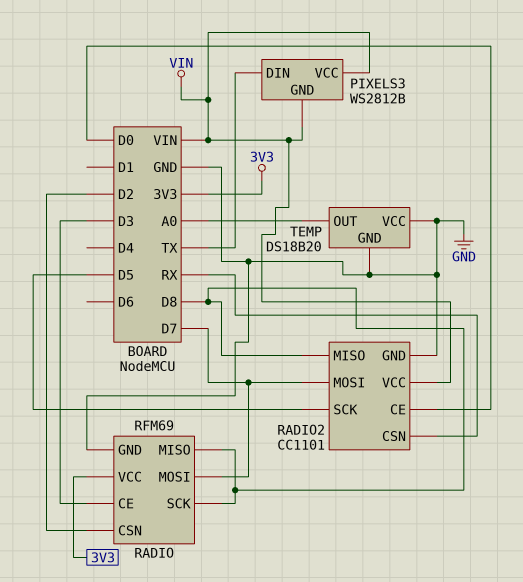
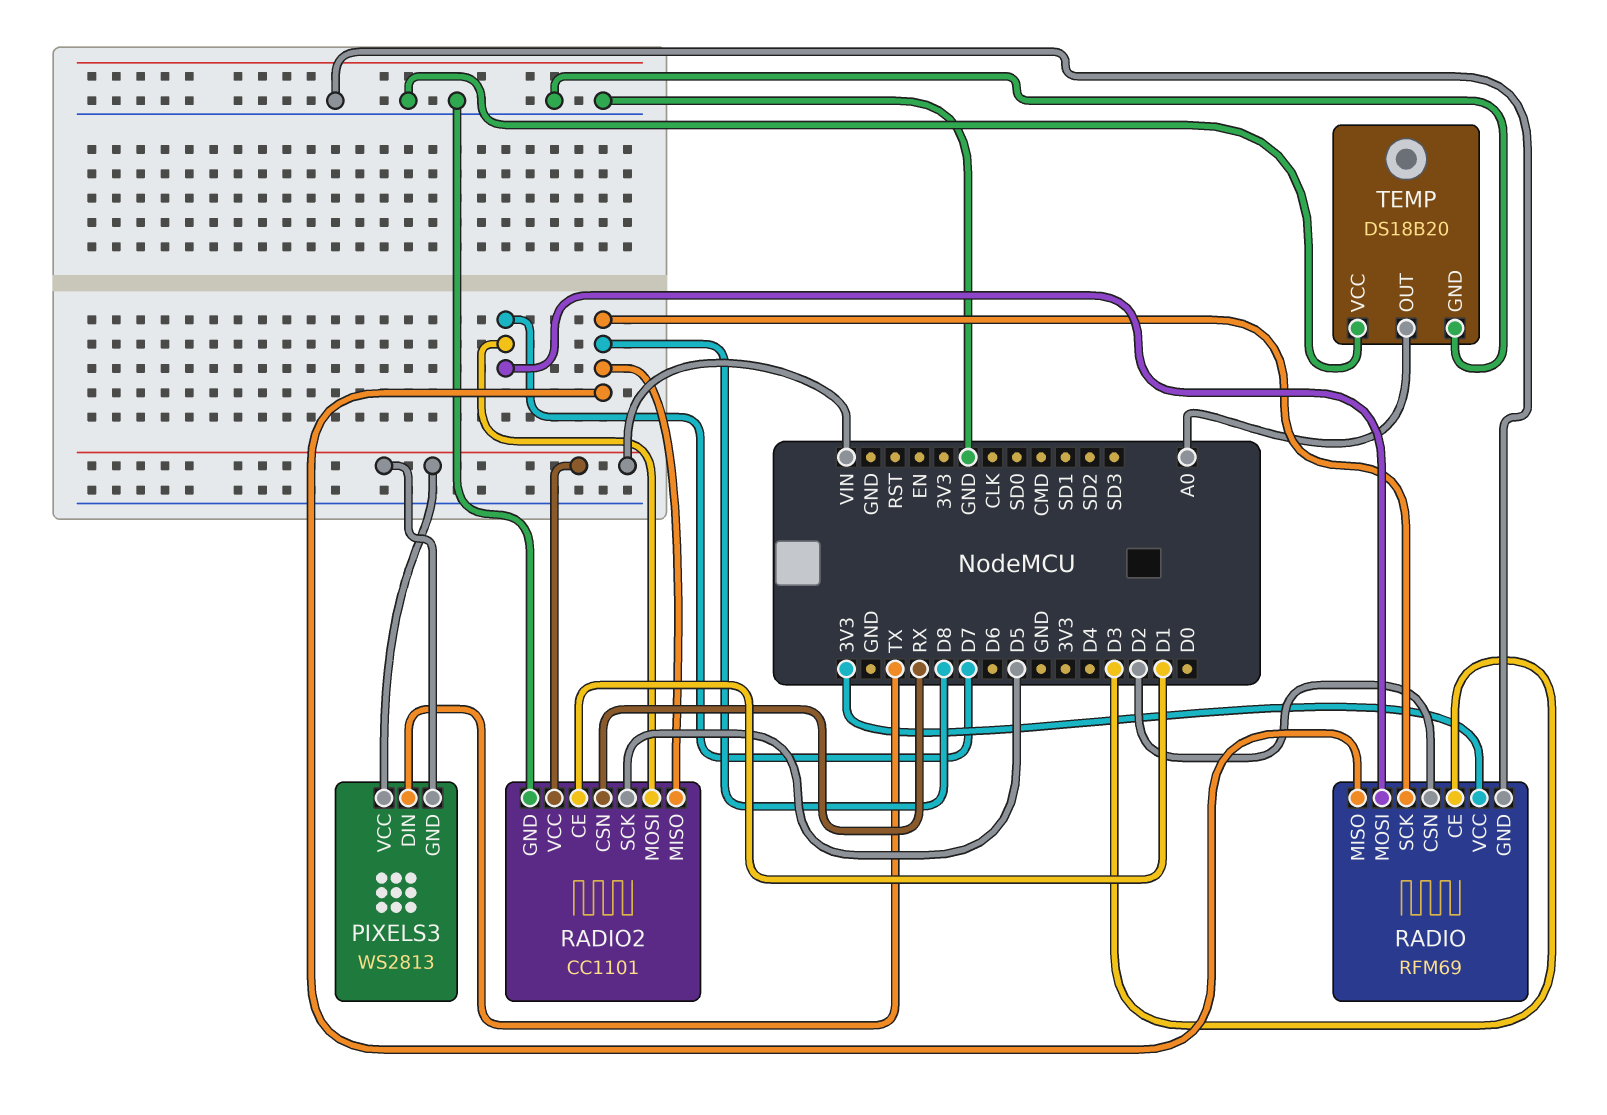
PIXELS3: WS2812B -> WS2813
RADIO2 pin CE: D0 -> D1

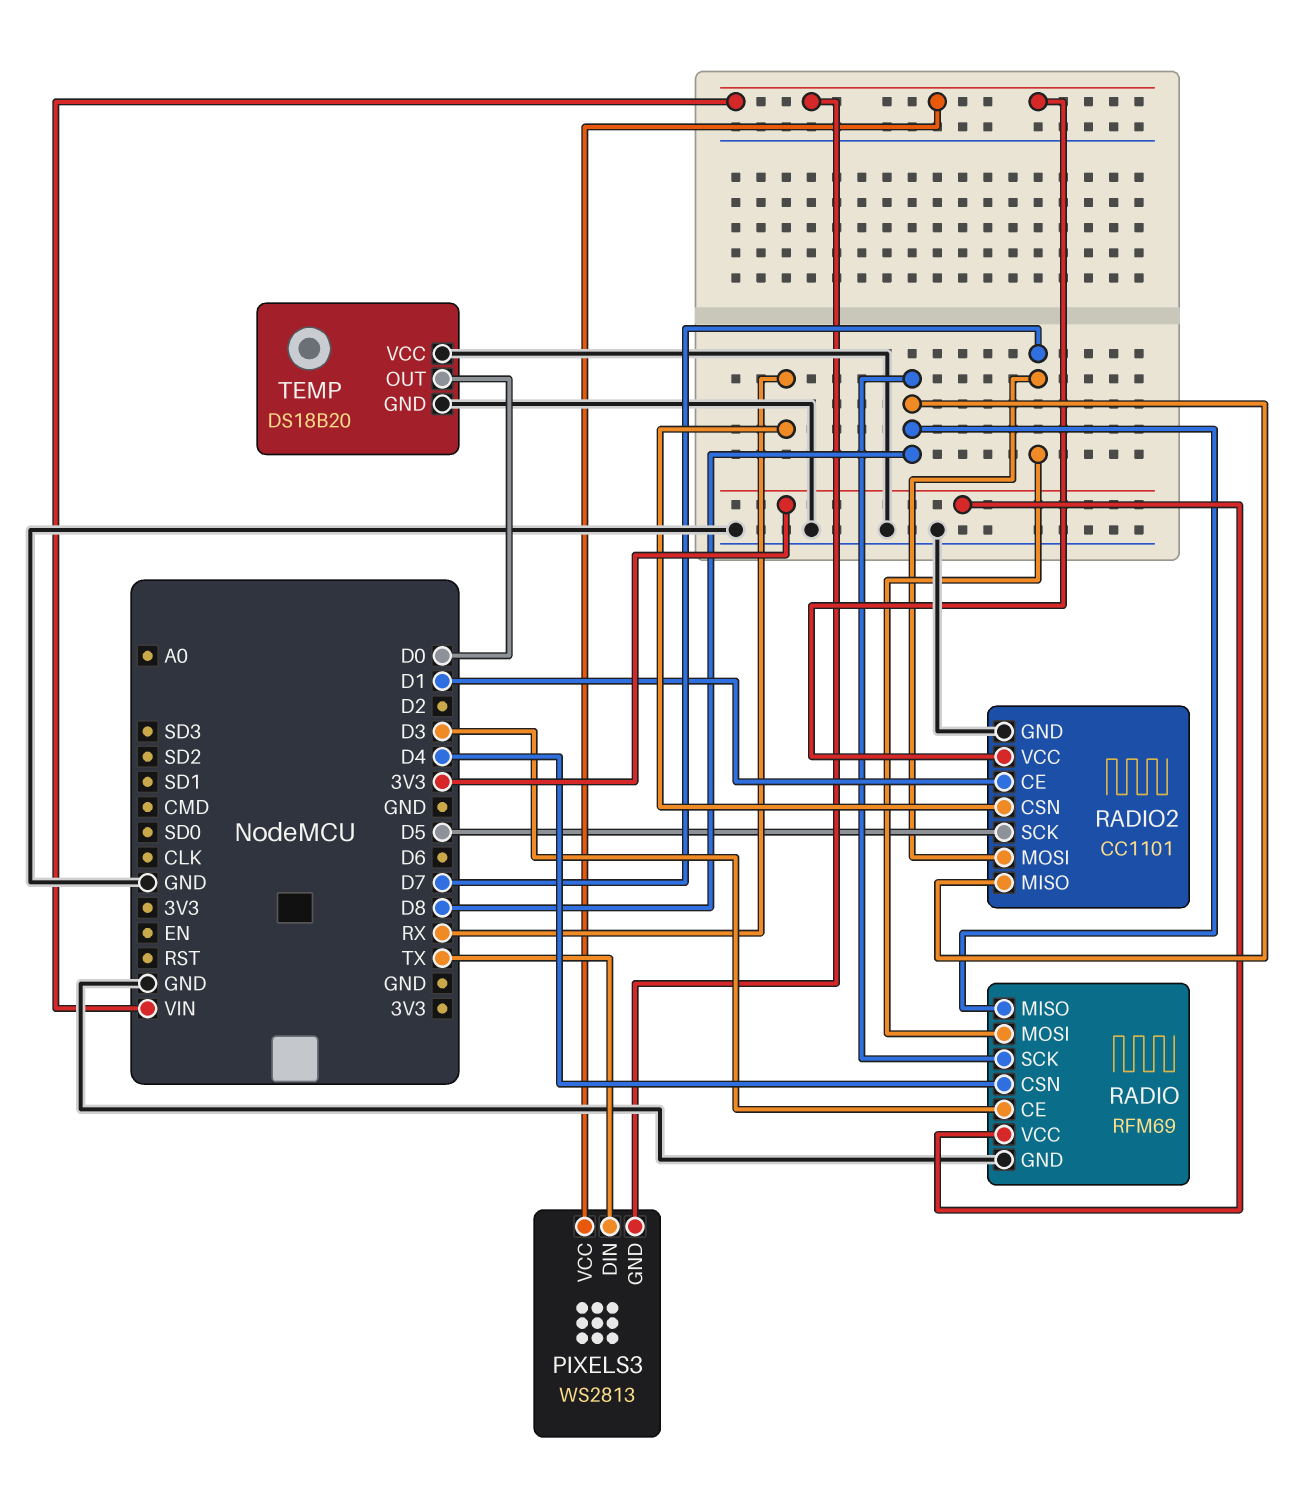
RADIO pin CSN: D2 -> D4
TEMP pin OUT: A0 -> D0

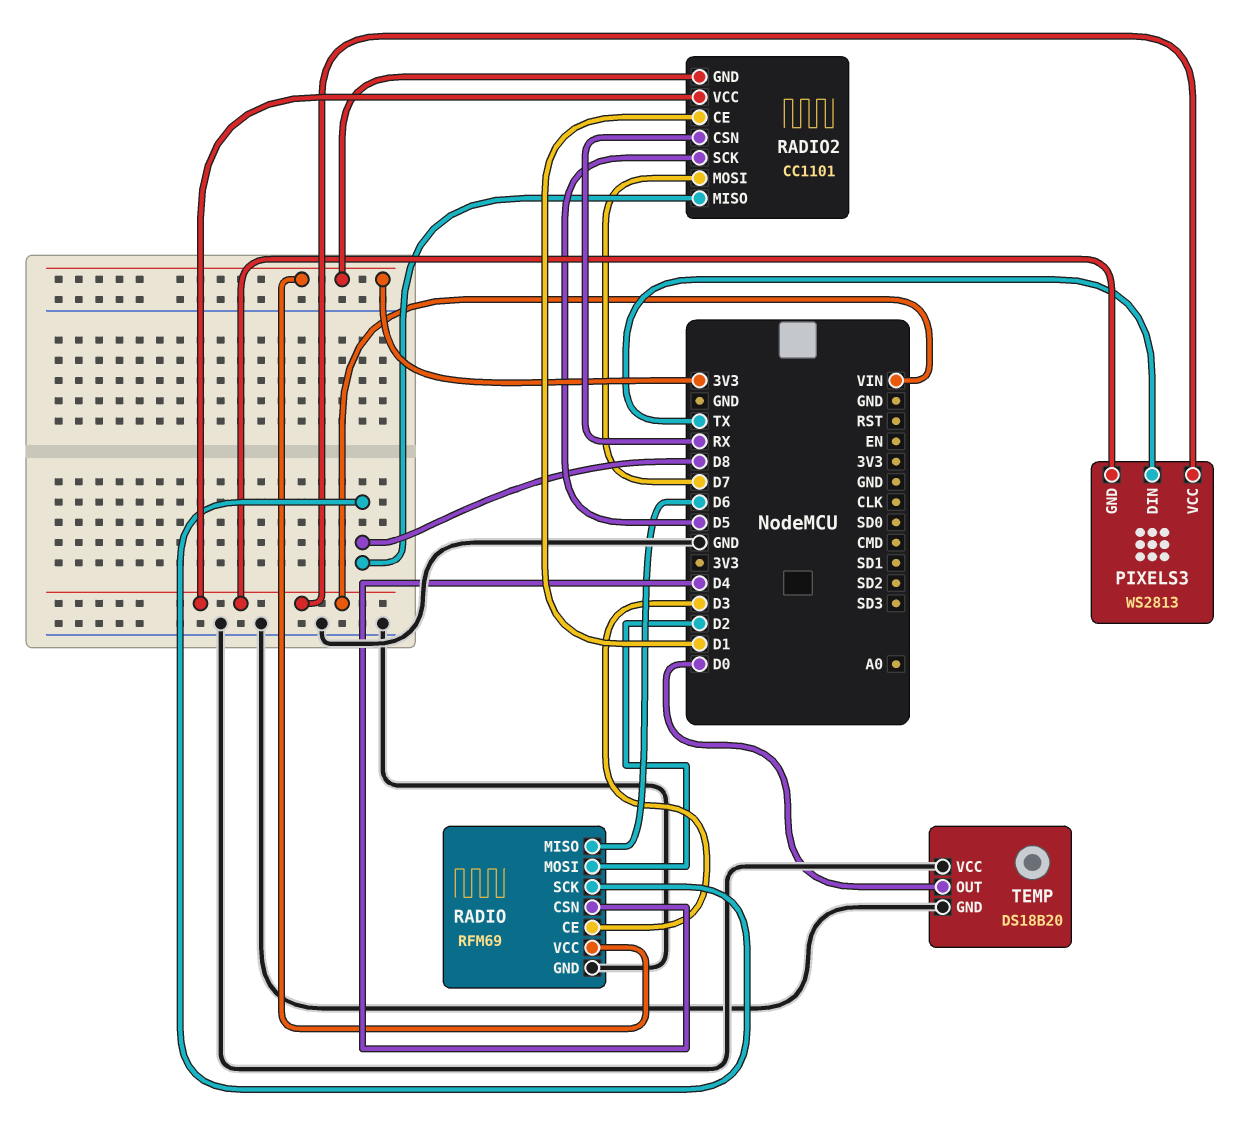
RADIO pin MISO: D8 -> D6
RADIO pin MOSI: D7 -> D2
RADIO2 pin GND: GND -> 3V3

